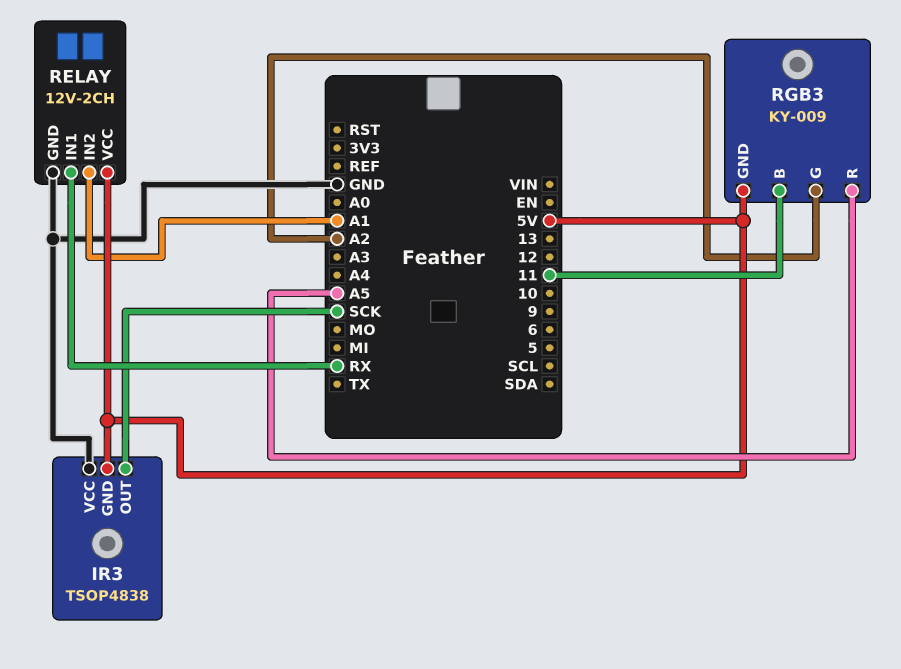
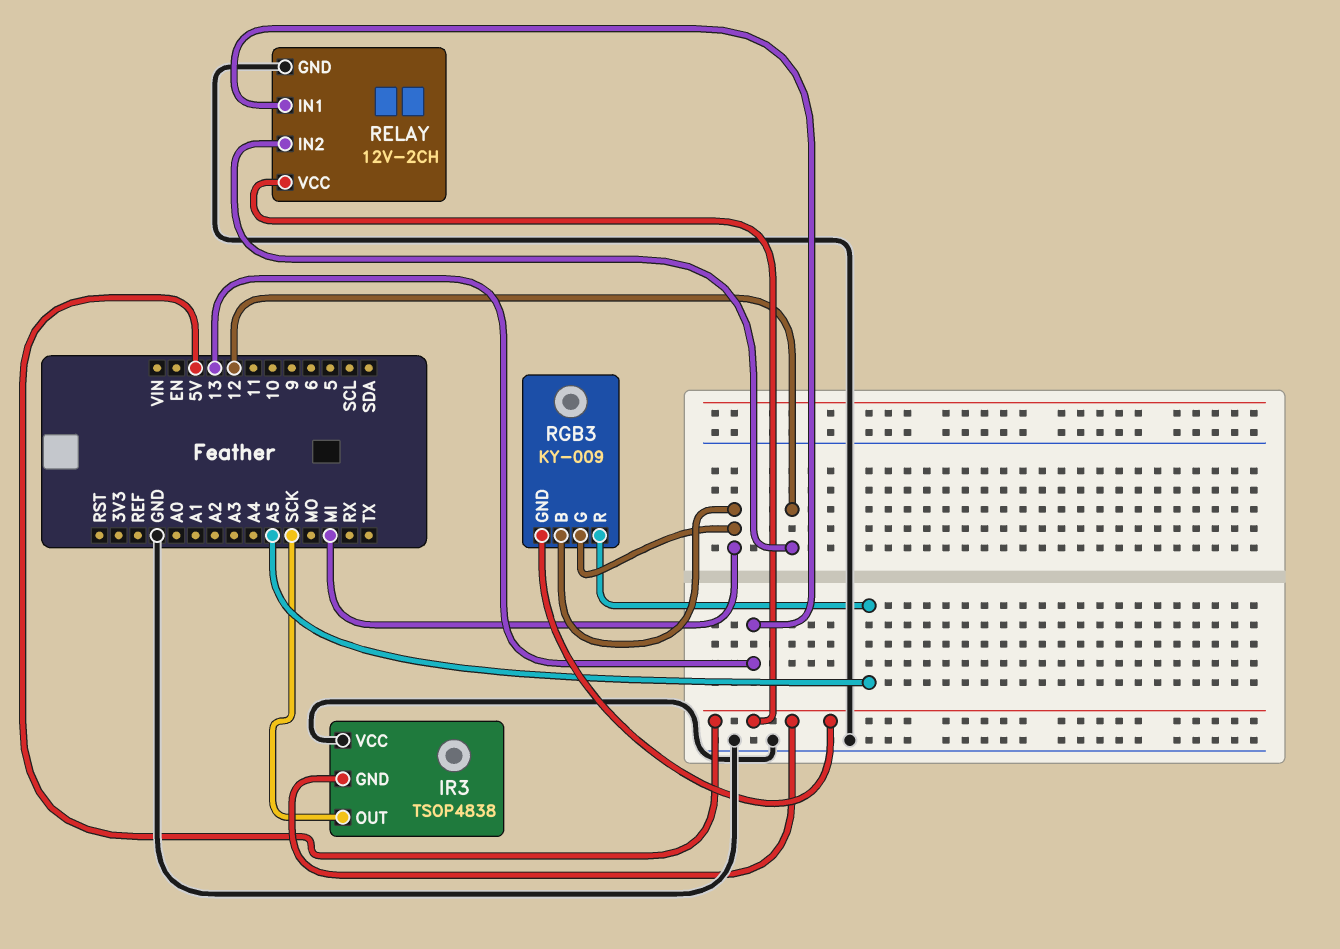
RELAY pin IN1: RX -> 13
RELAY pin IN2: A1 -> 12
RGB3 pin B: 11 -> MI
RGB3 pin G: A2 -> MI

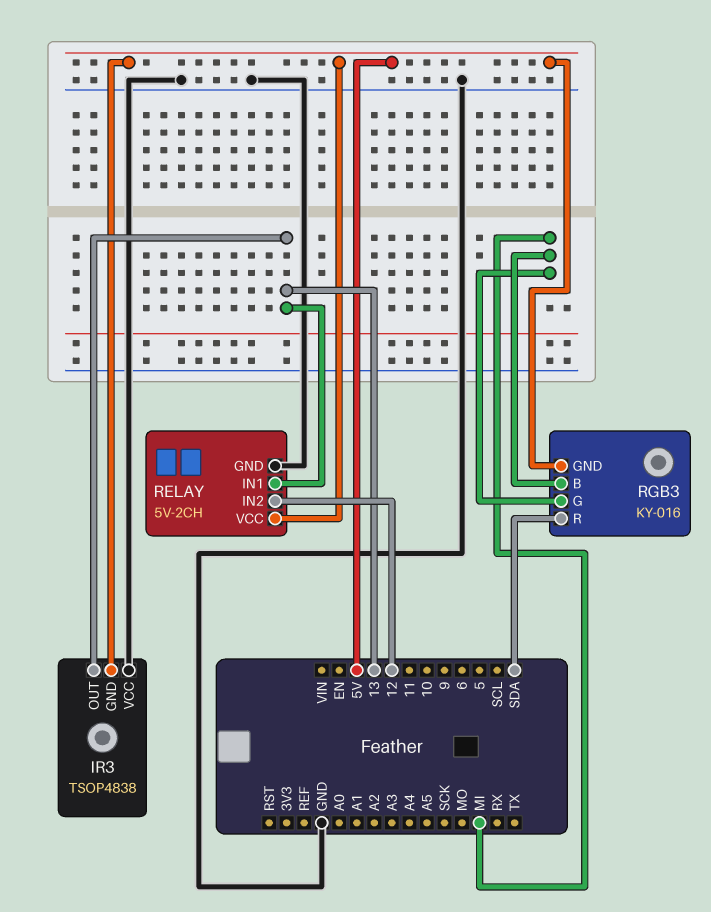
IR3 pin OUT: SCK -> 13
RELAY: 12V-2CH -> 5V-2CH
RGB3: KY-009 -> KY-016
RGB3 pin R: A5 -> SDA

